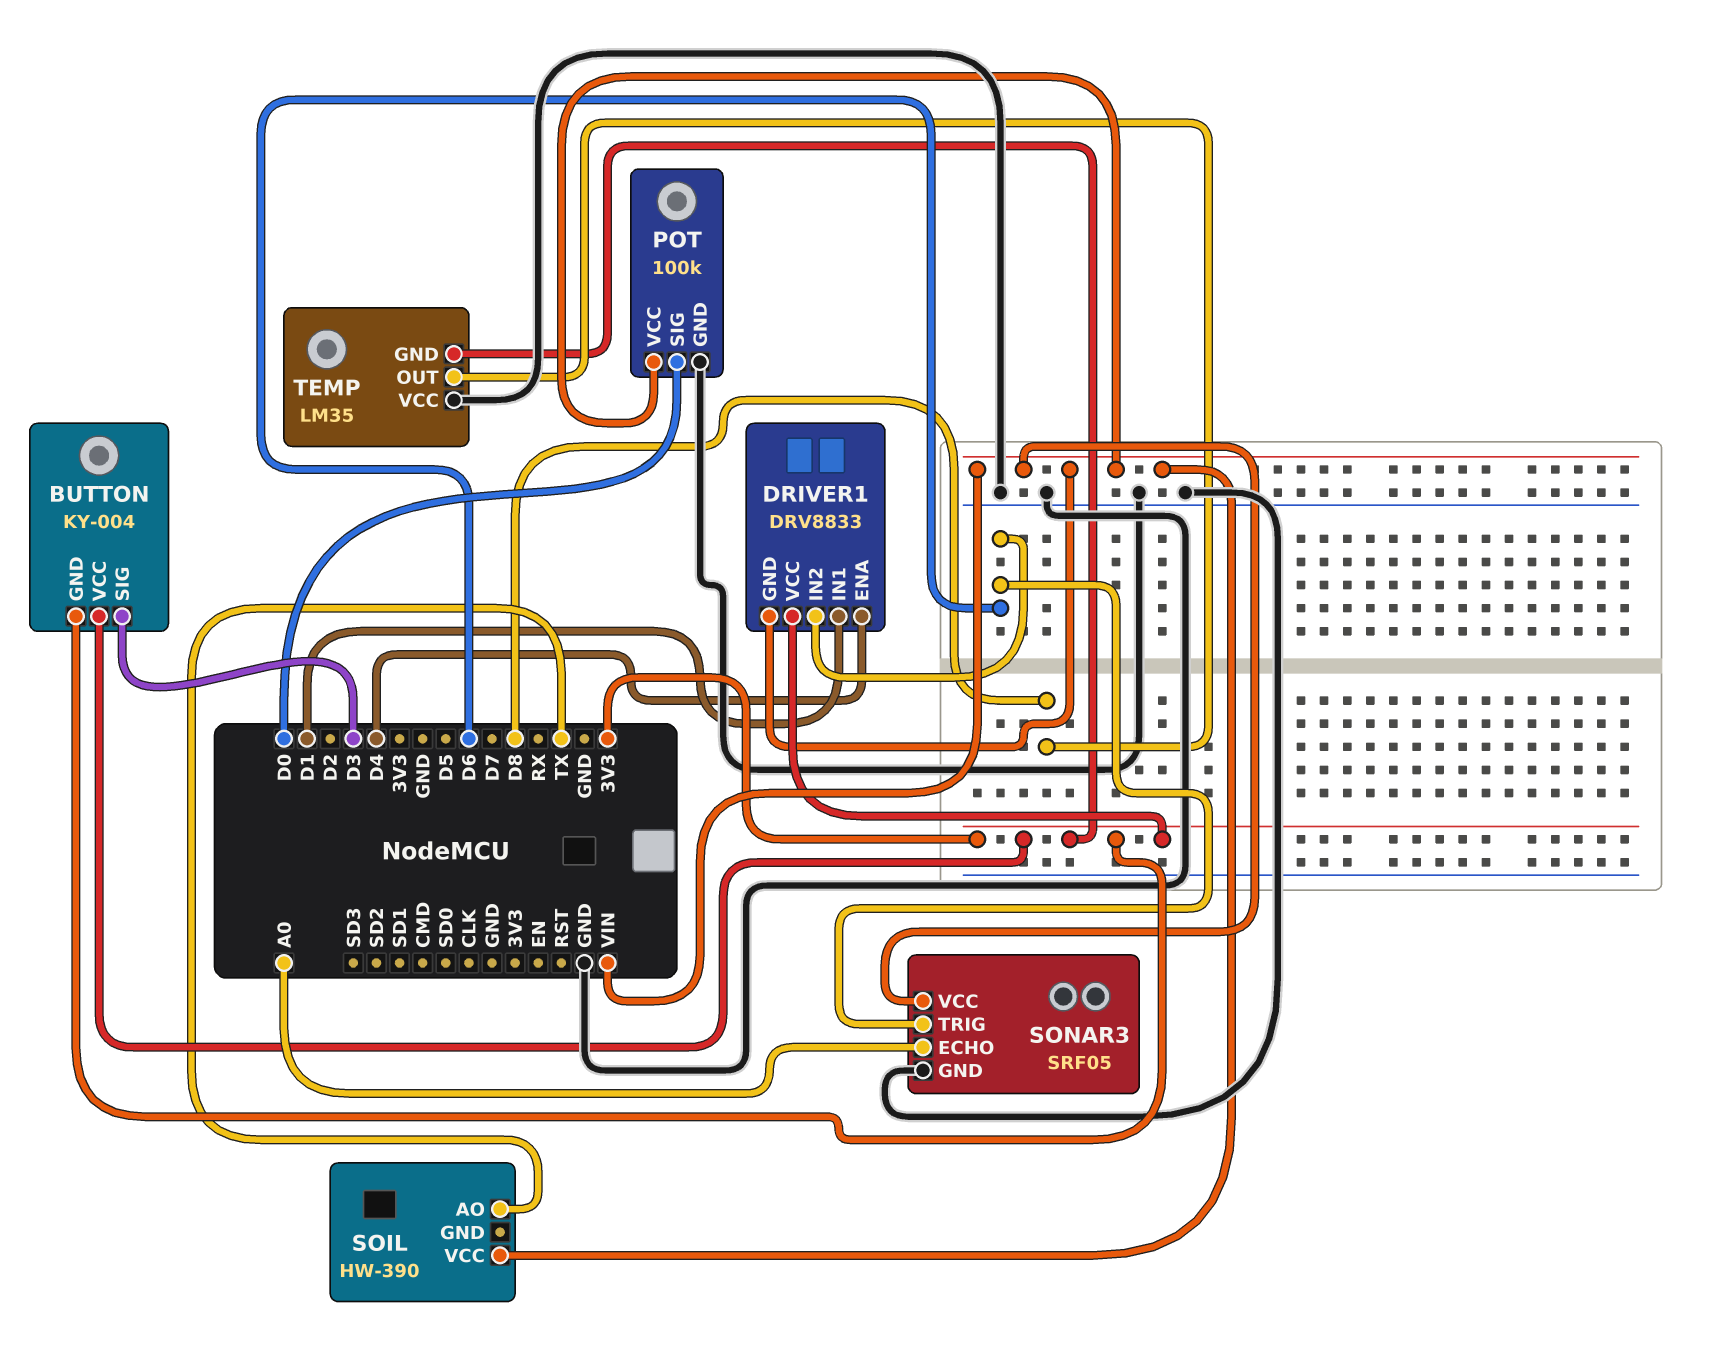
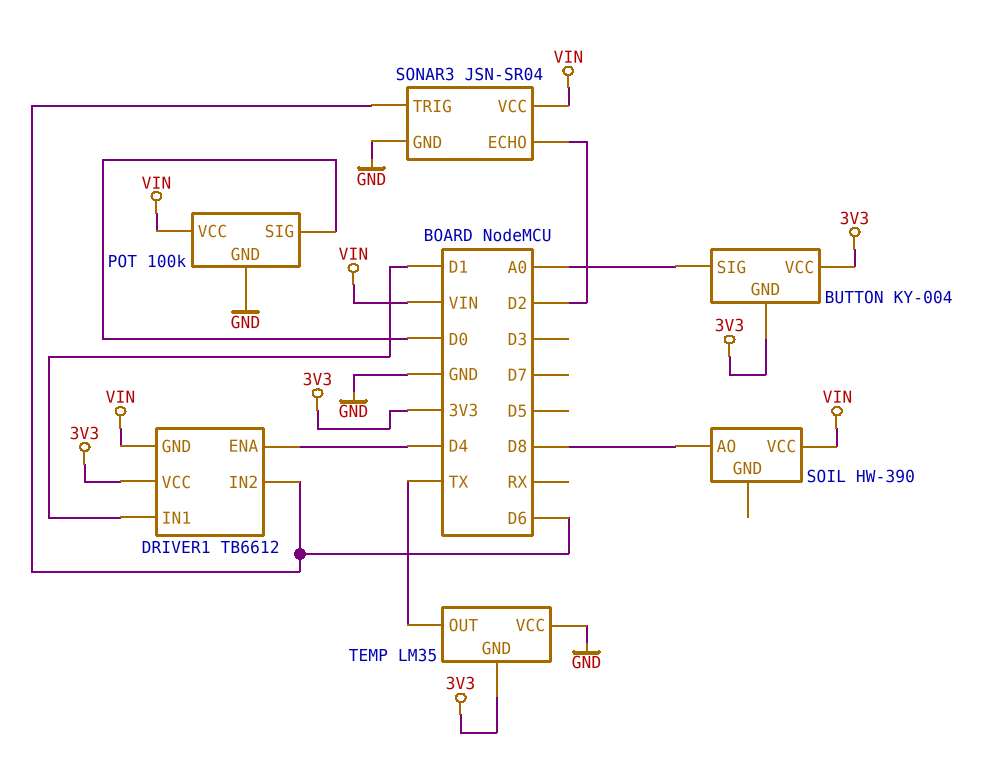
BUTTON pin SIG: D3 -> A0
DRIVER1: DRV8833 -> TB6612
SOIL pin AO: TX -> D8
SONAR3: SRF05 -> JSN-SR04
SONAR3 pin ECHO: A0 -> D2
TEMP pin OUT: D8 -> TX

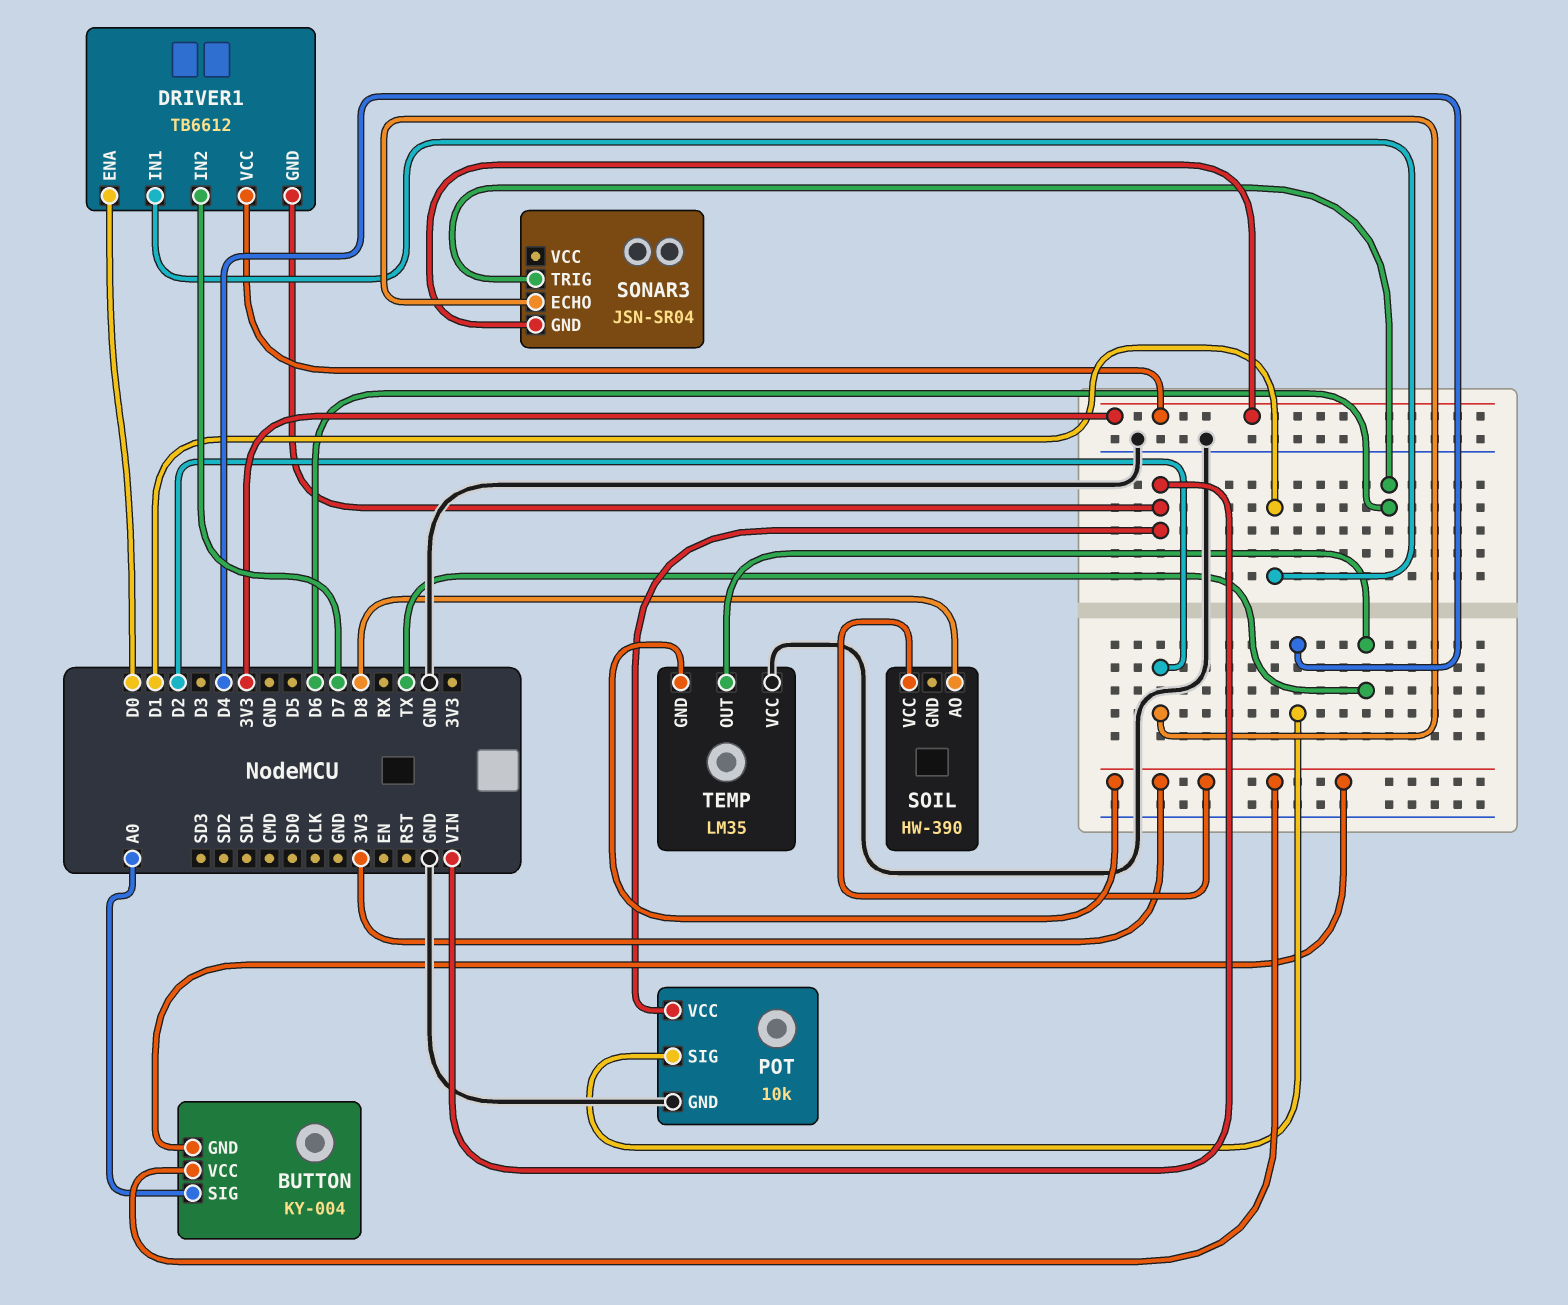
DRIVER1 pin ENA: D4 -> D0
DRIVER1 pin IN2: D6 -> D7
POT: 100k -> 10k
POT pin SIG: D0 -> D4
SOIL pin VCC: VIN -> 3V3
SONAR3 pin GND: GND -> 3V3
SONAR3 pin VCC: VIN -> none

